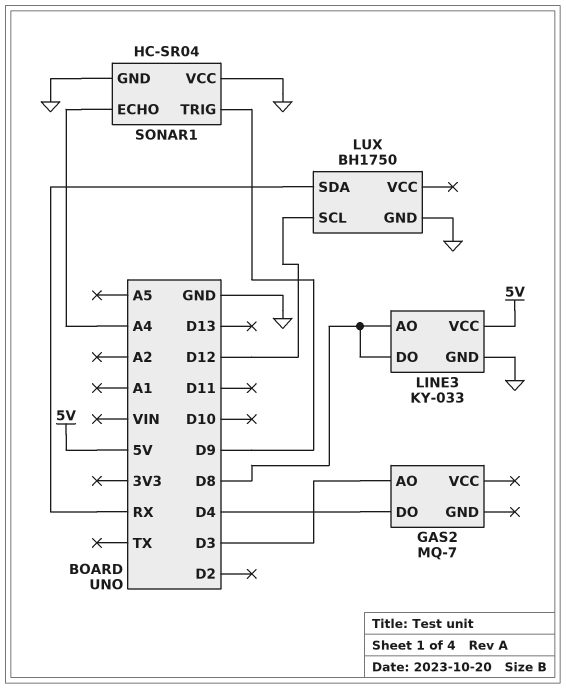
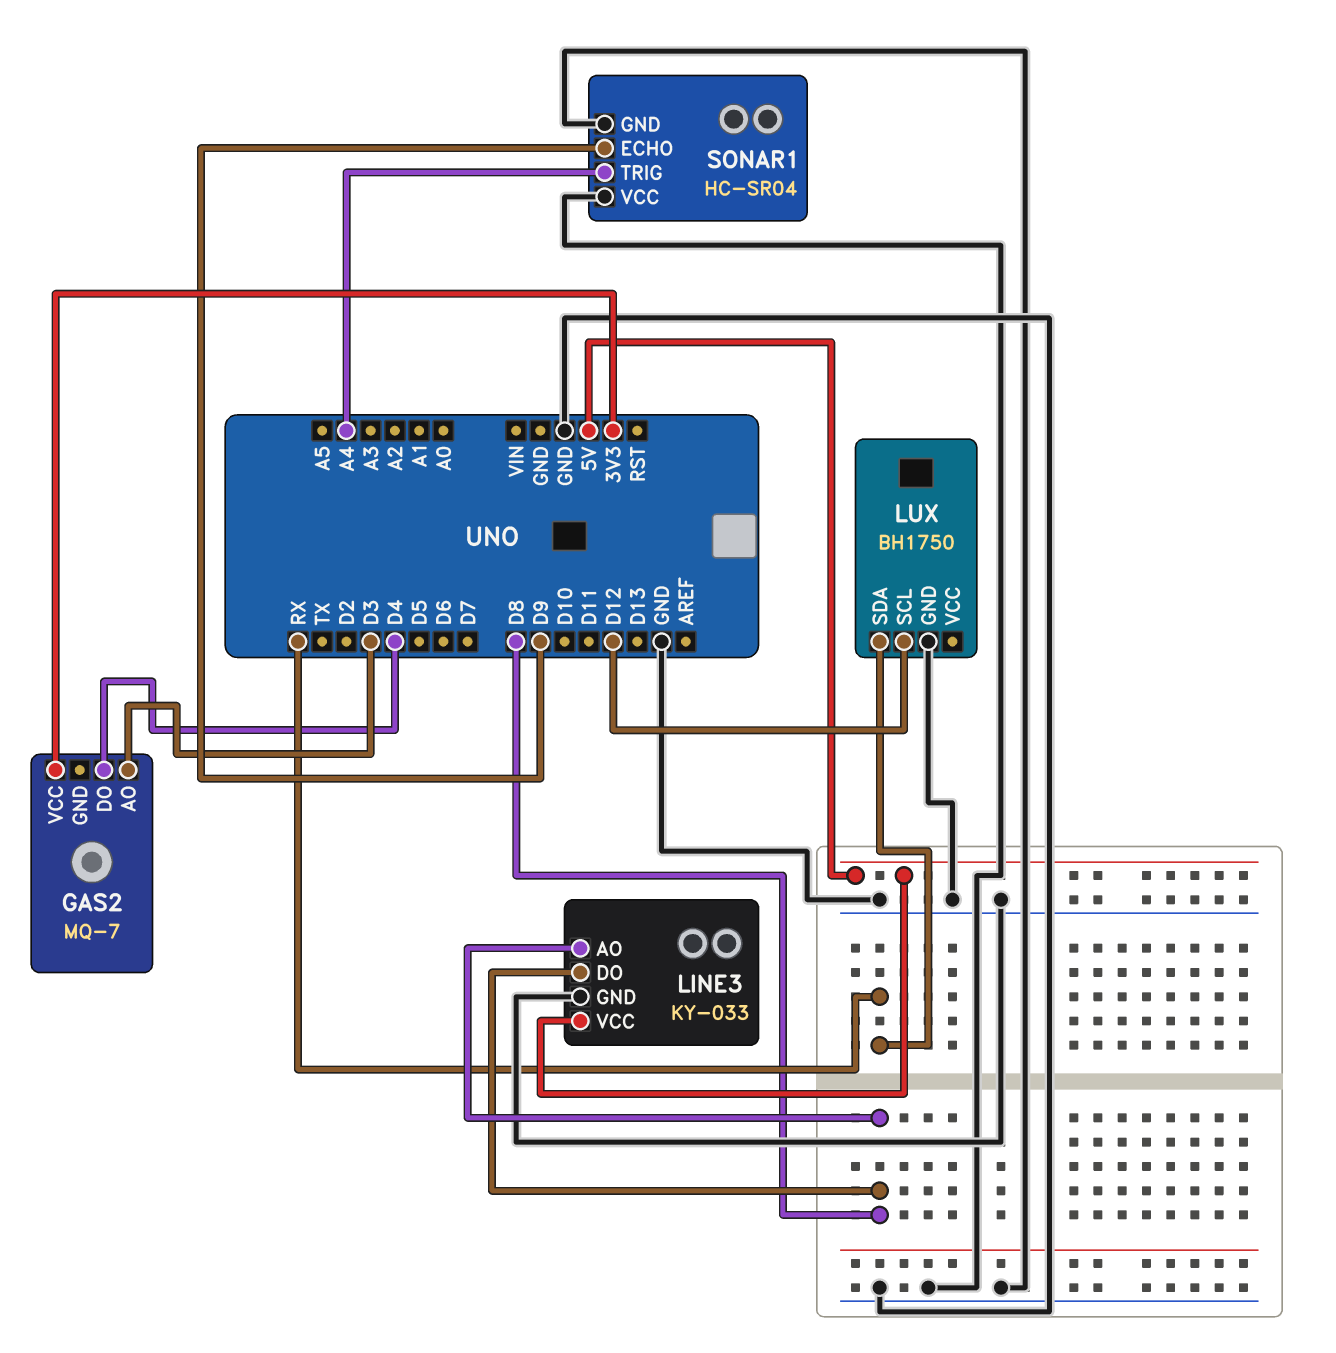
GAS2 pin VCC: none -> 3V3
SONAR1 pin ECHO: A4 -> D9
SONAR1 pin TRIG: D9 -> A4

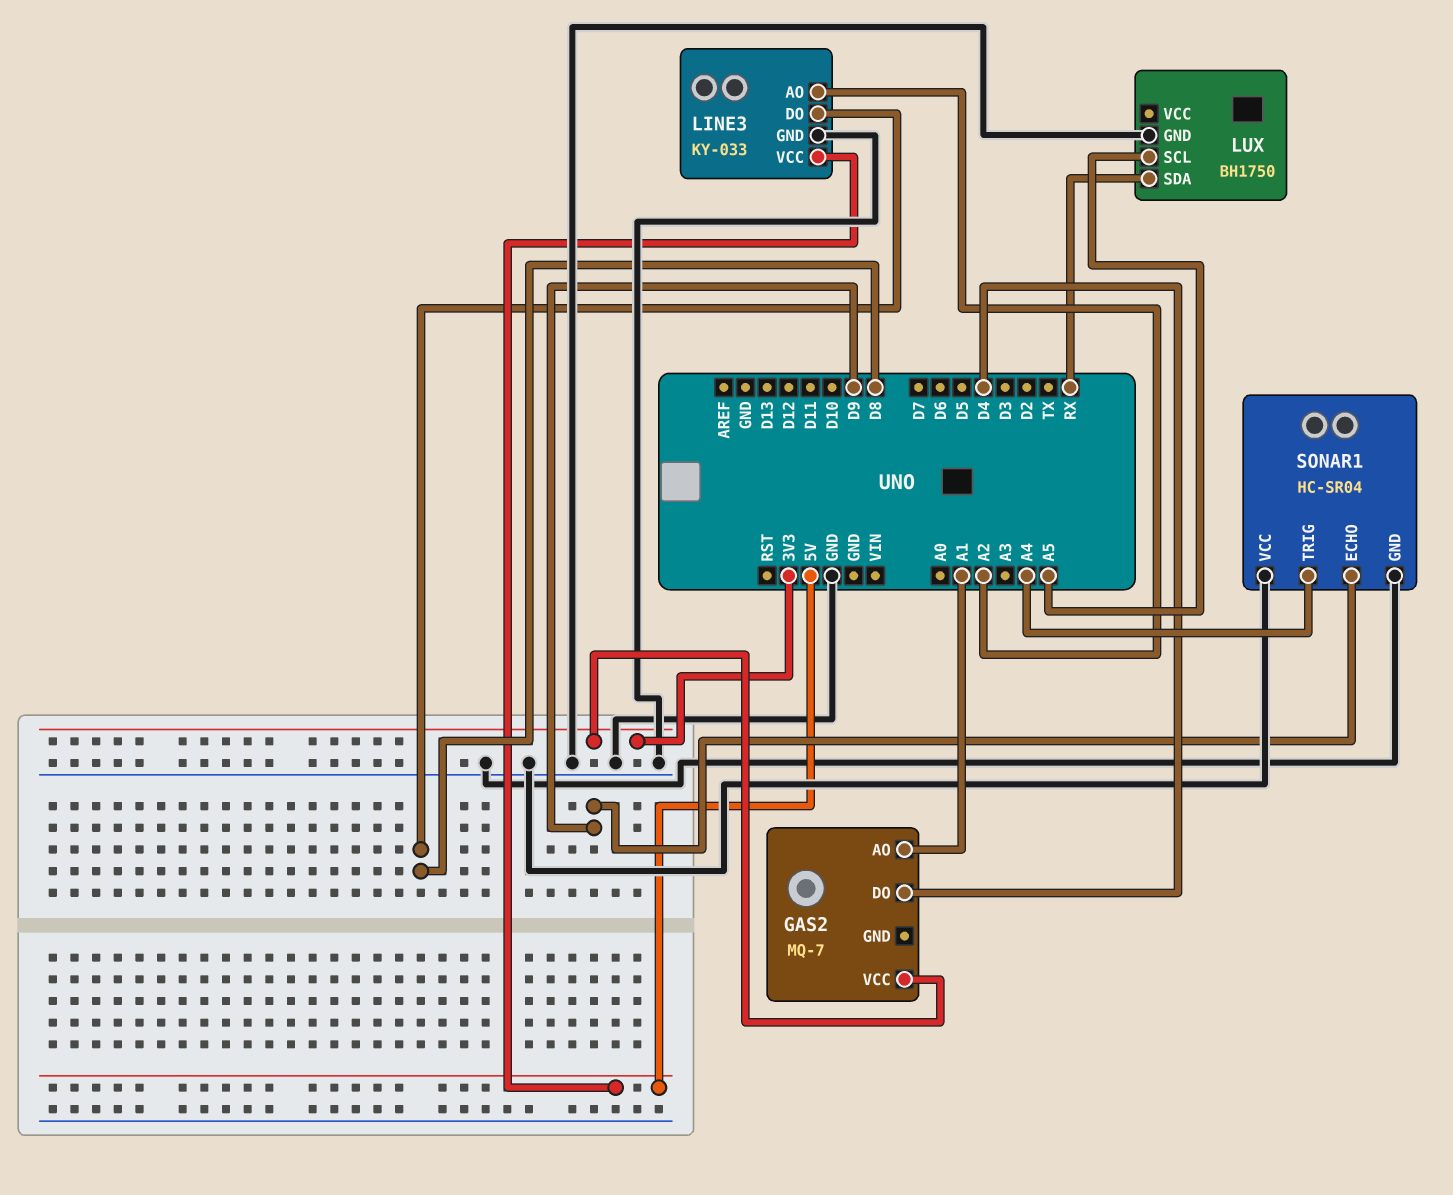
GAS2 pin AO: D3 -> A1
LINE3 pin AO: D8 -> A2
LUX pin SCL: D12 -> A5

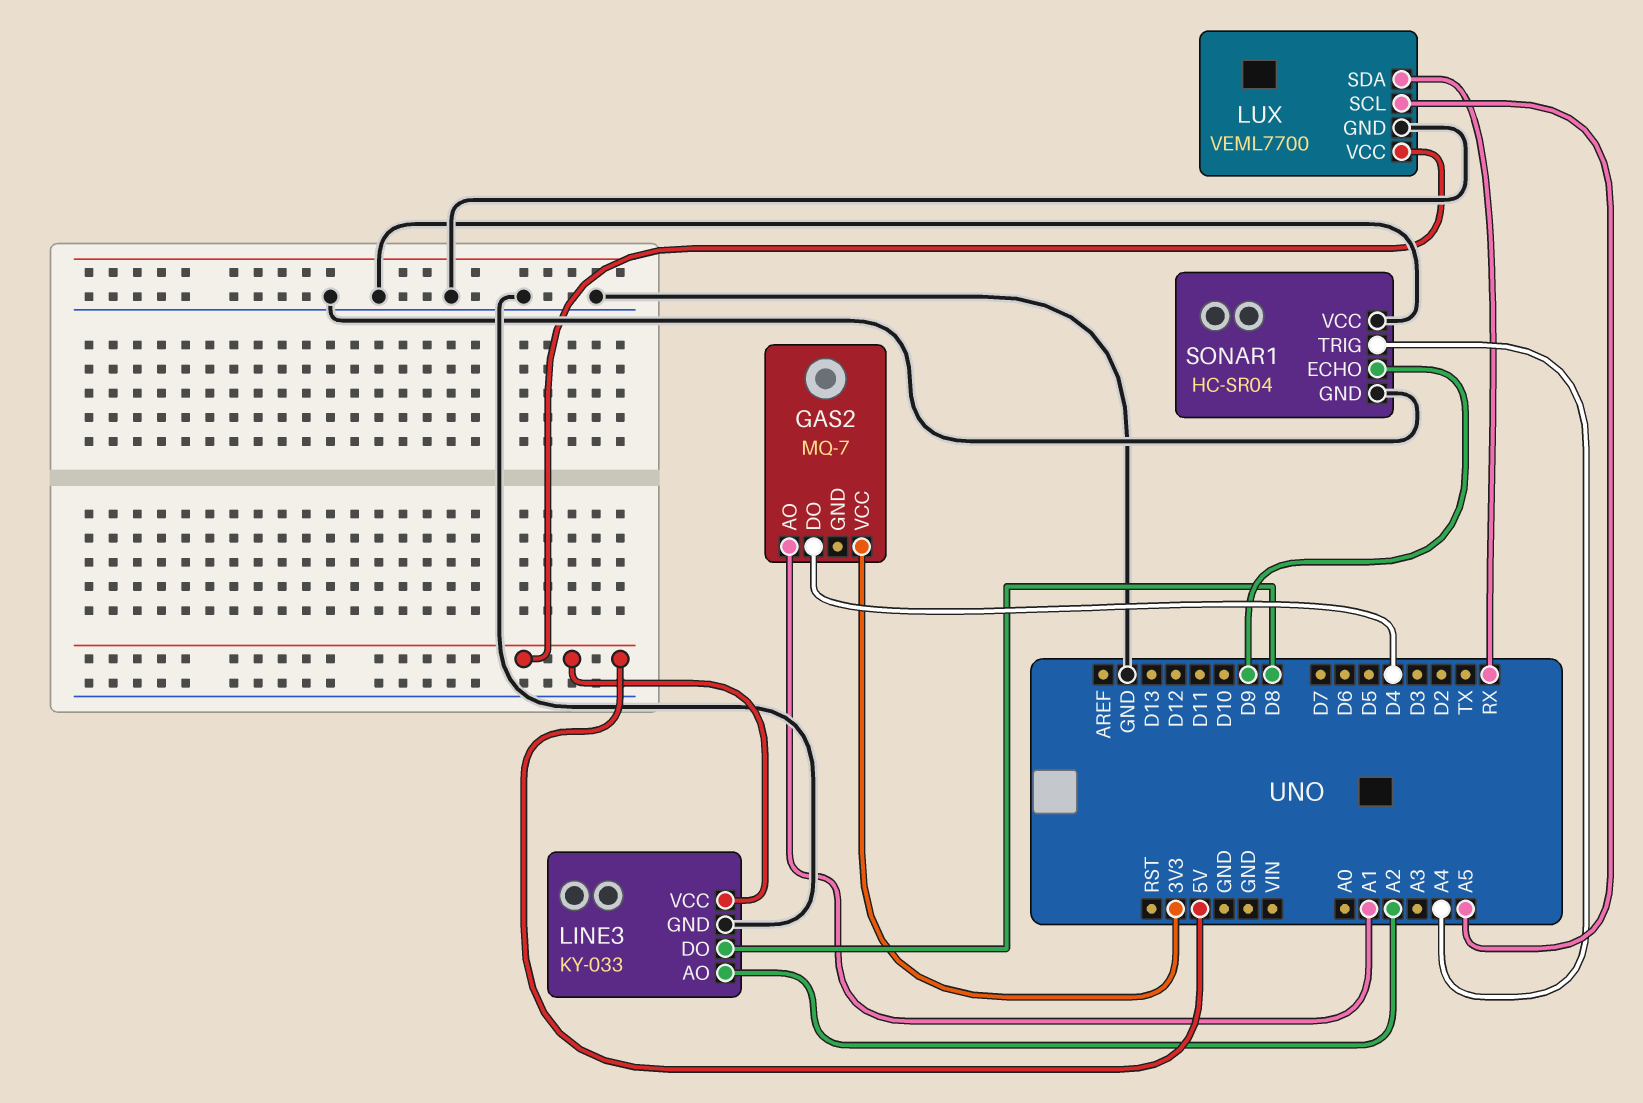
LUX: BH1750 -> VEML7700
LUX pin VCC: none -> 5V

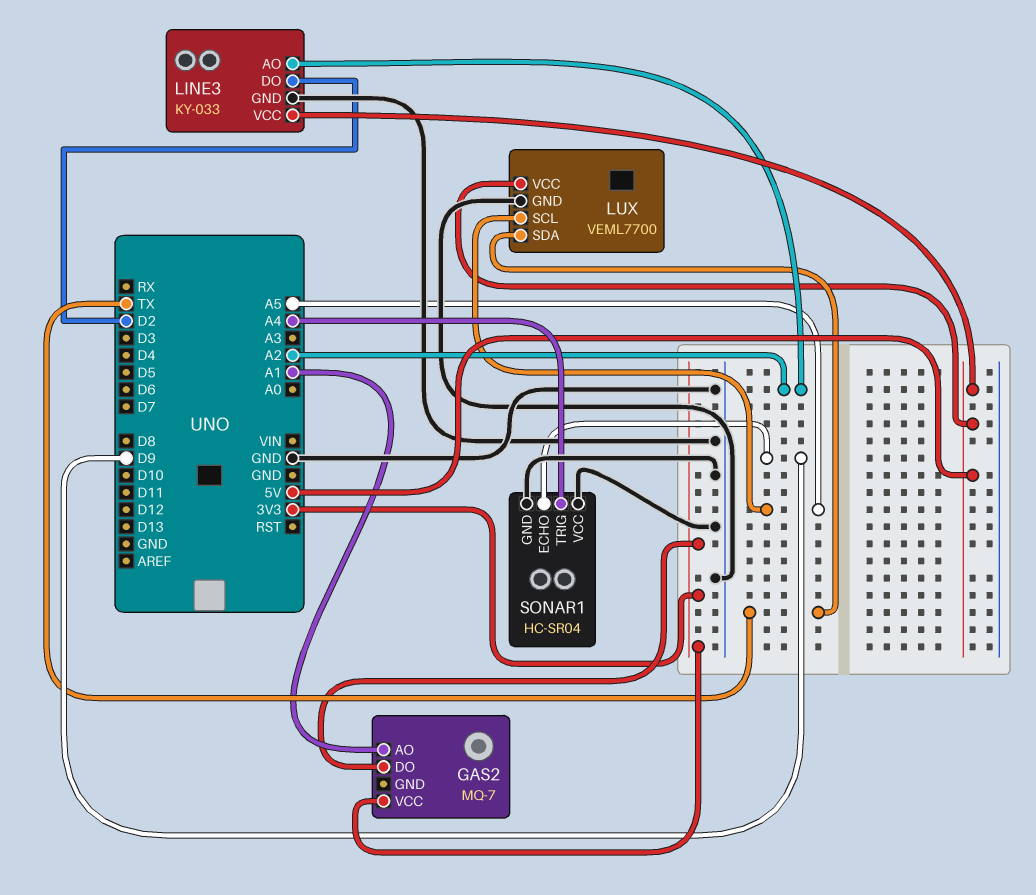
GAS2 pin DO: D4 -> 3V3
LINE3 pin DO: D8 -> D2
LUX pin SDA: RX -> TX

